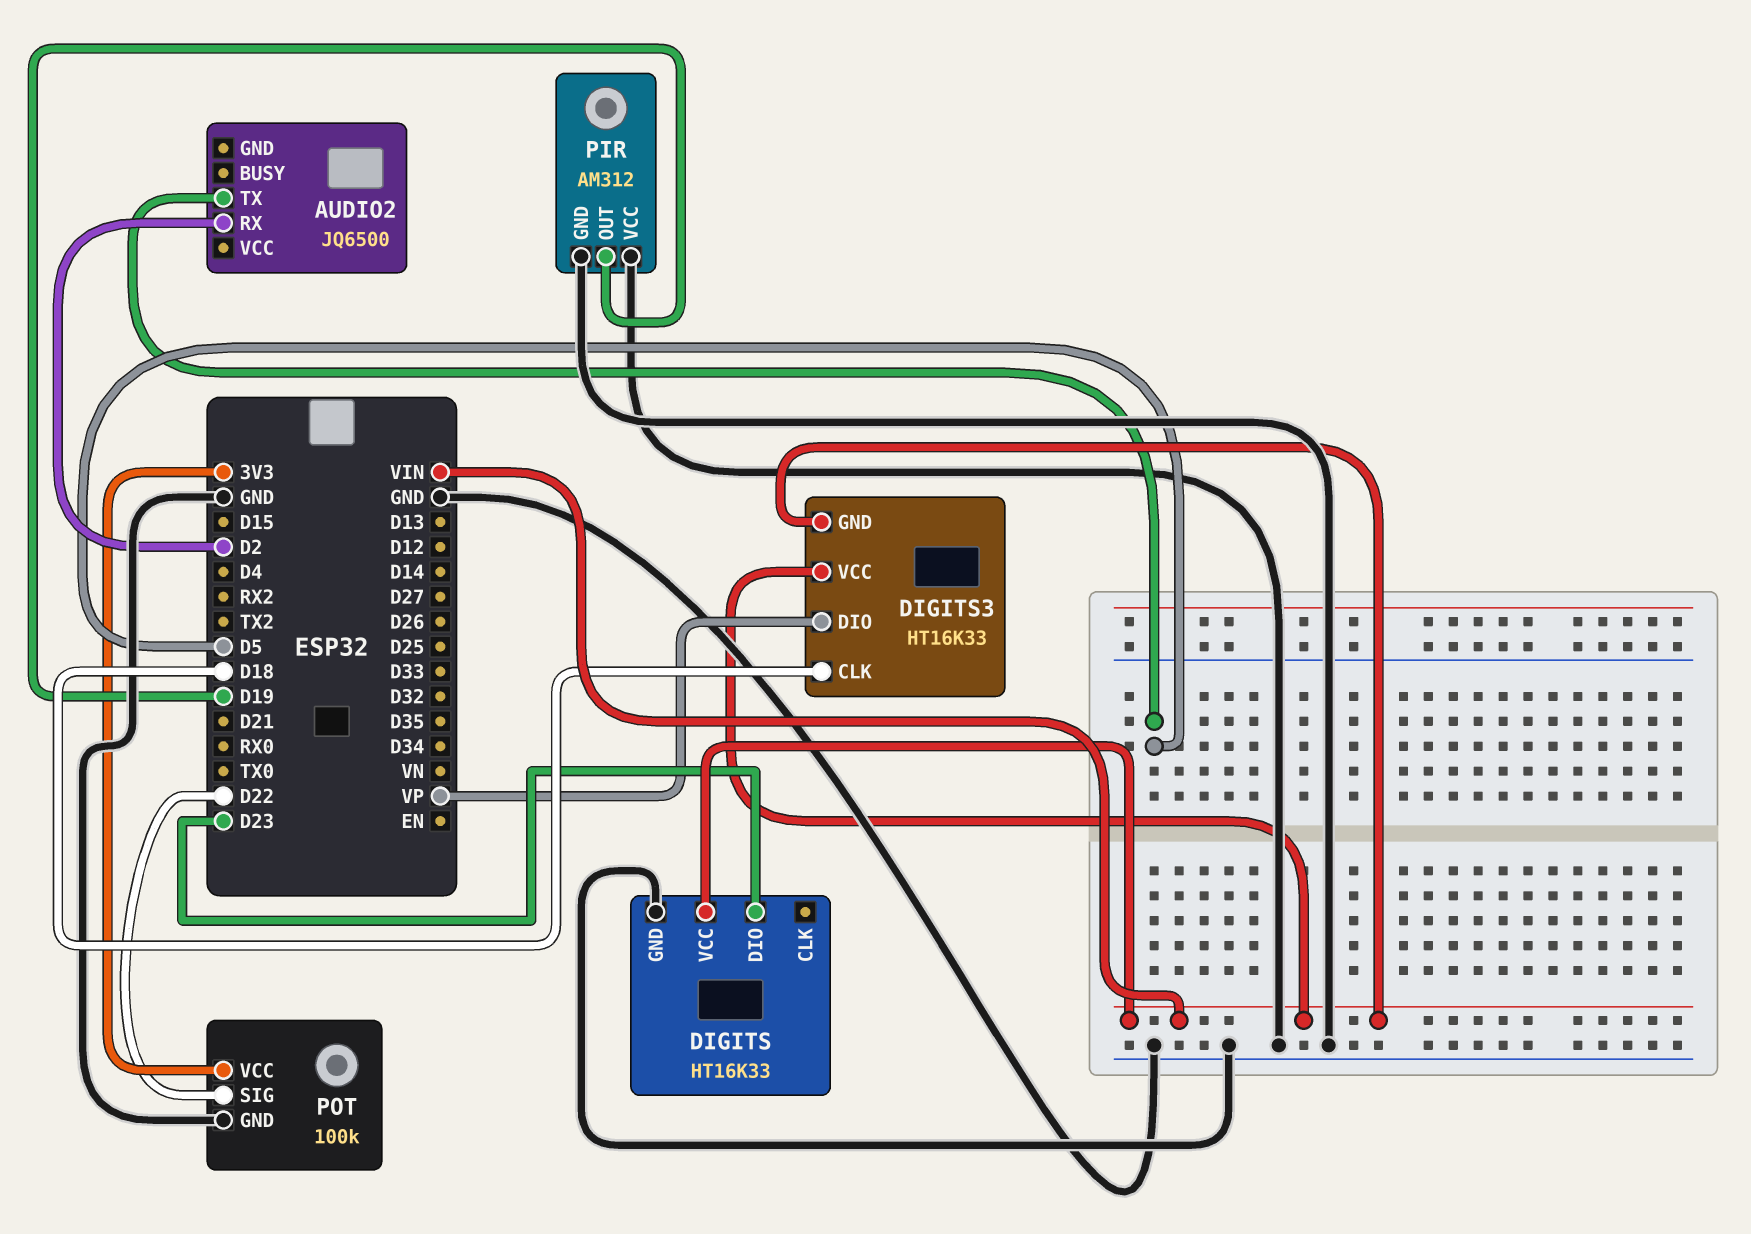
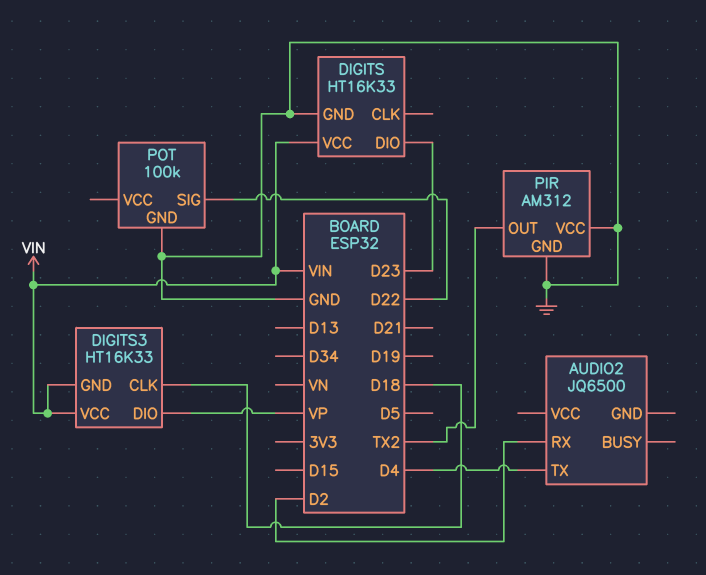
AUDIO2 pin TX: D5 -> D4
PIR pin OUT: D19 -> TX2
POT pin VCC: 3V3 -> none

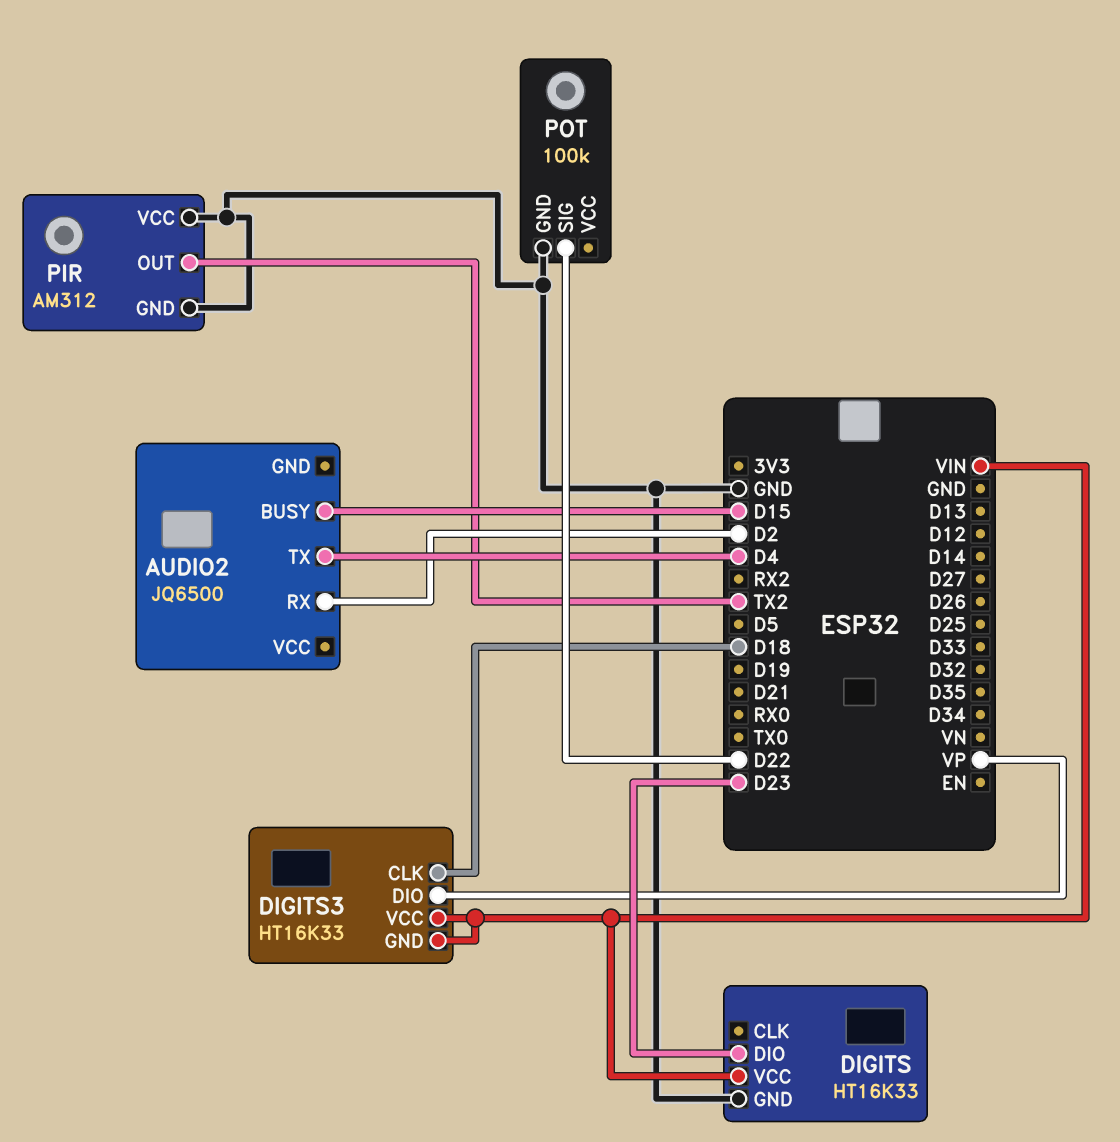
AUDIO2 pin BUSY: none -> D15

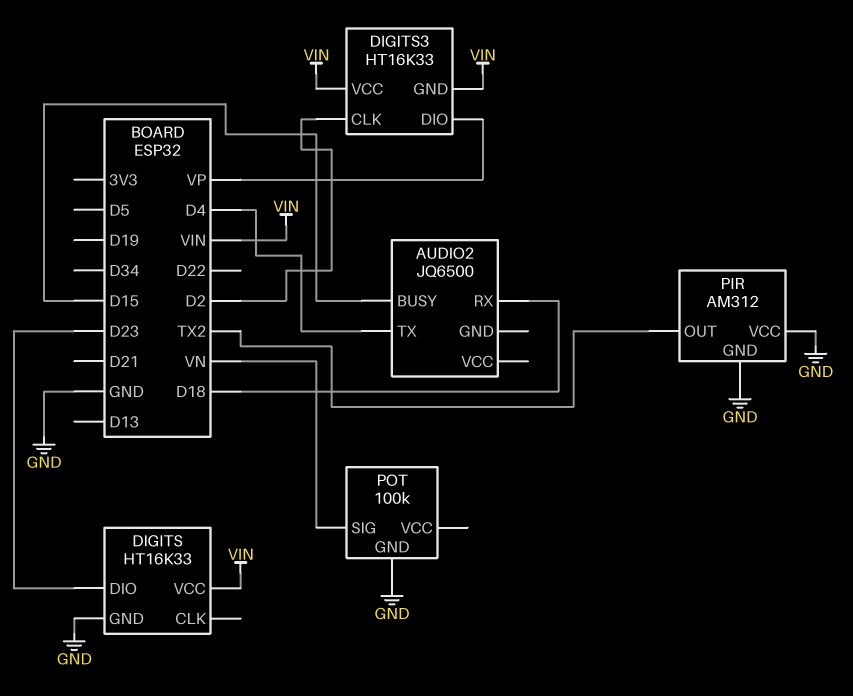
AUDIO2 pin RX: D2 -> D18
DIGITS3 pin CLK: D18 -> D2
POT pin SIG: D22 -> VN

